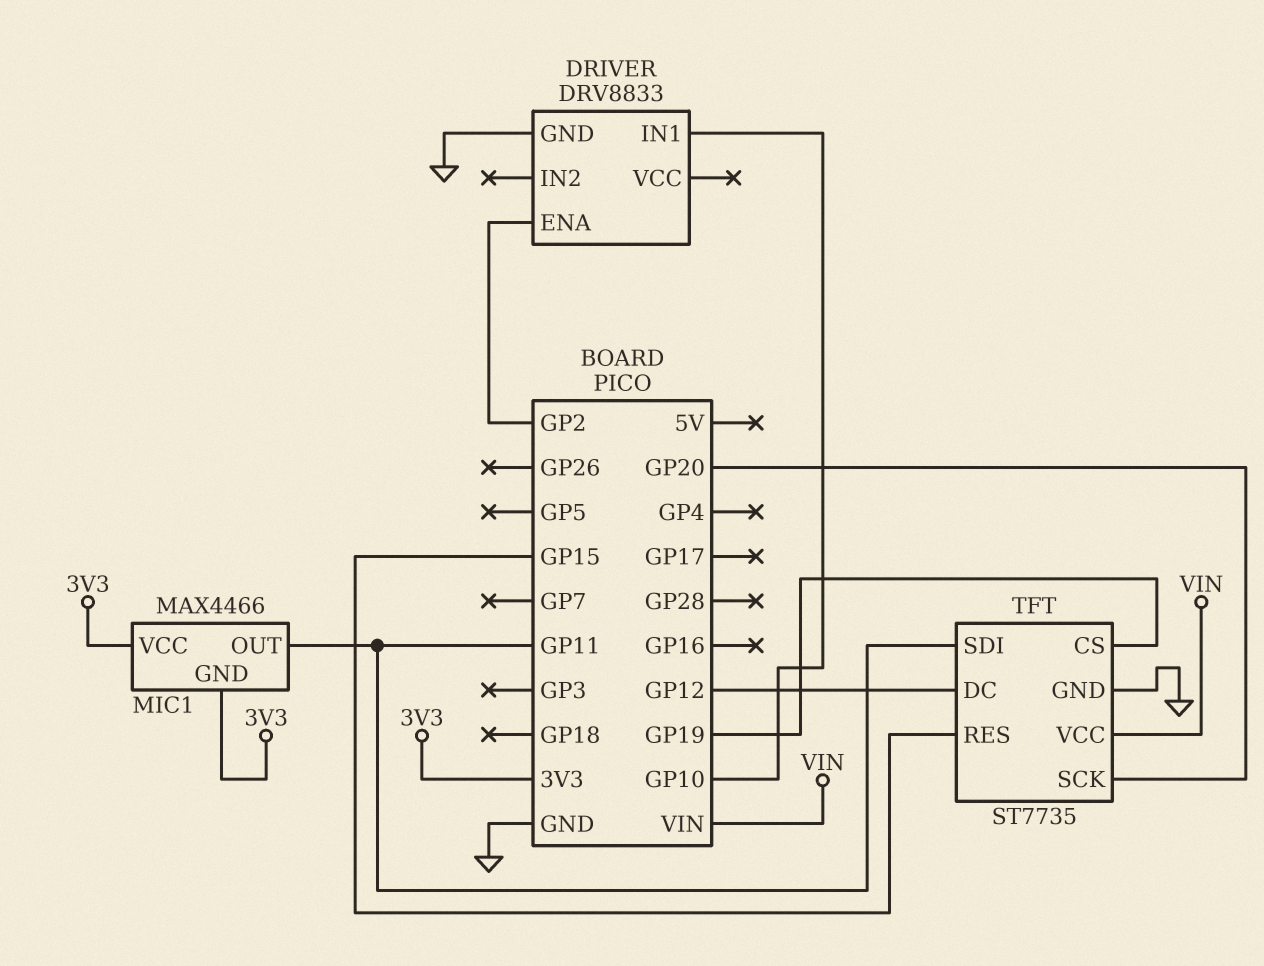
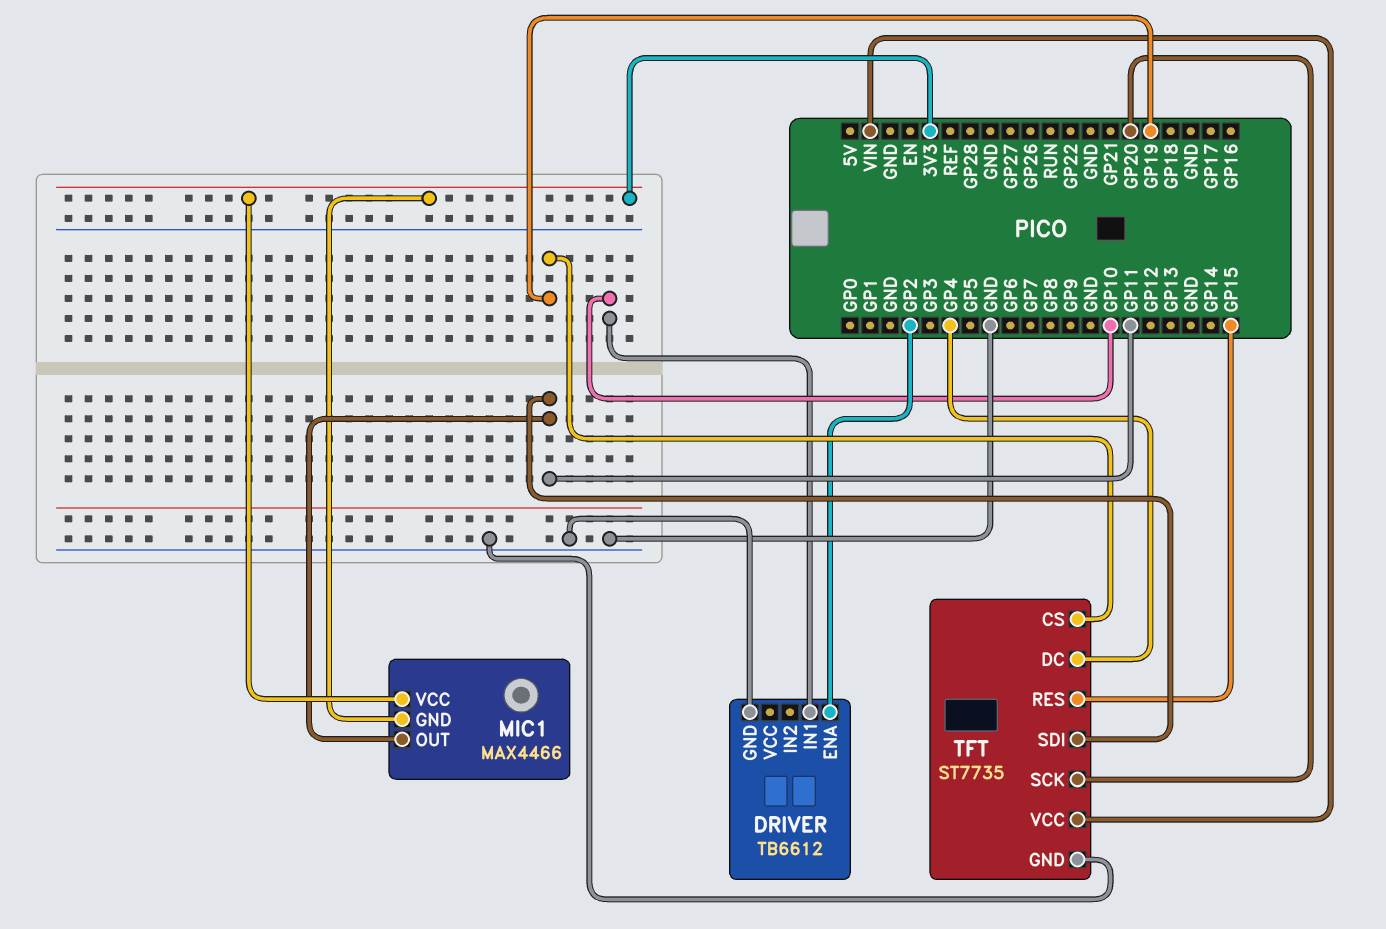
DRIVER: DRV8833 -> TB6612
TFT pin DC: GP12 -> GP4

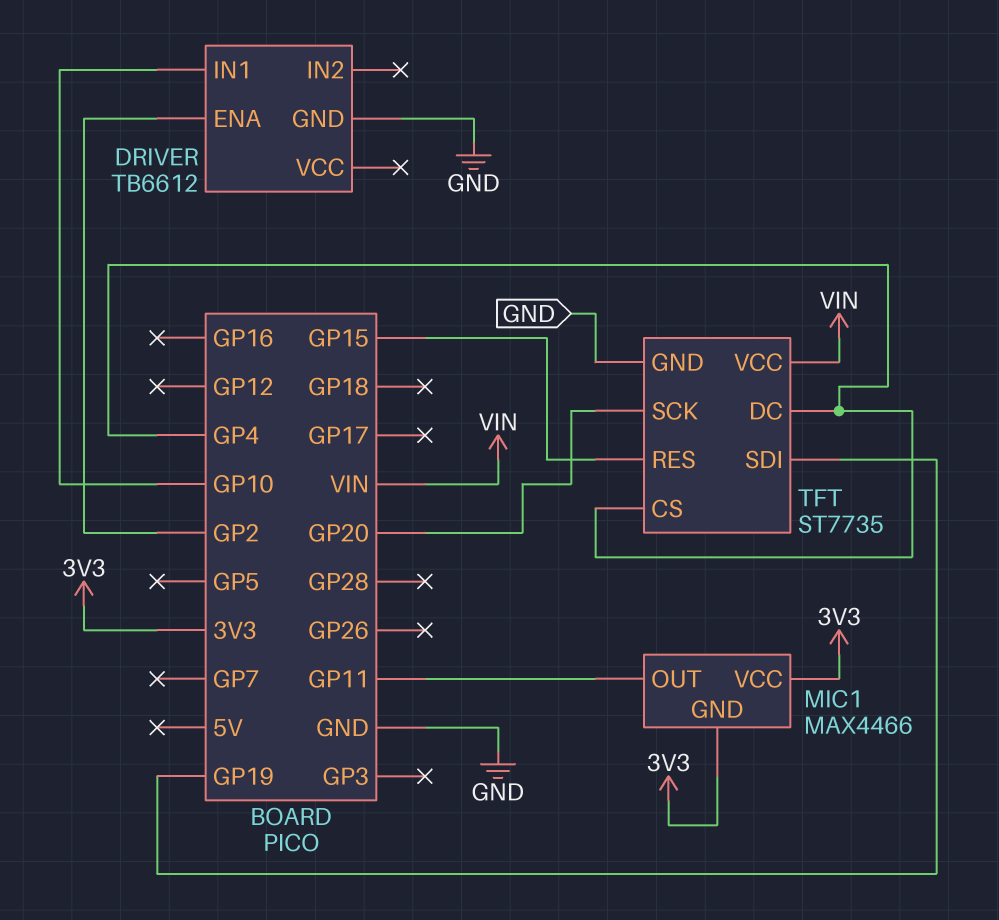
TFT pin CS: GP19 -> GP4
TFT pin SDI: GP11 -> GP19

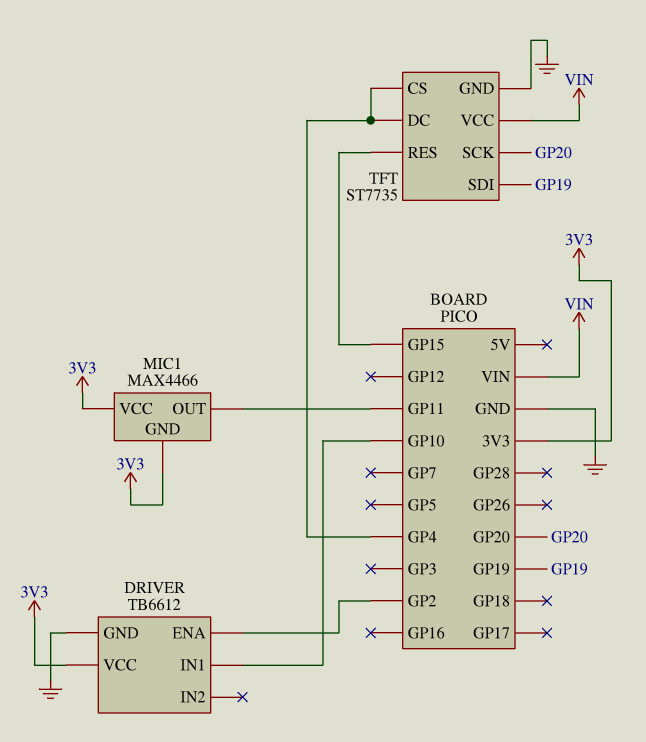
DRIVER pin VCC: none -> 3V3

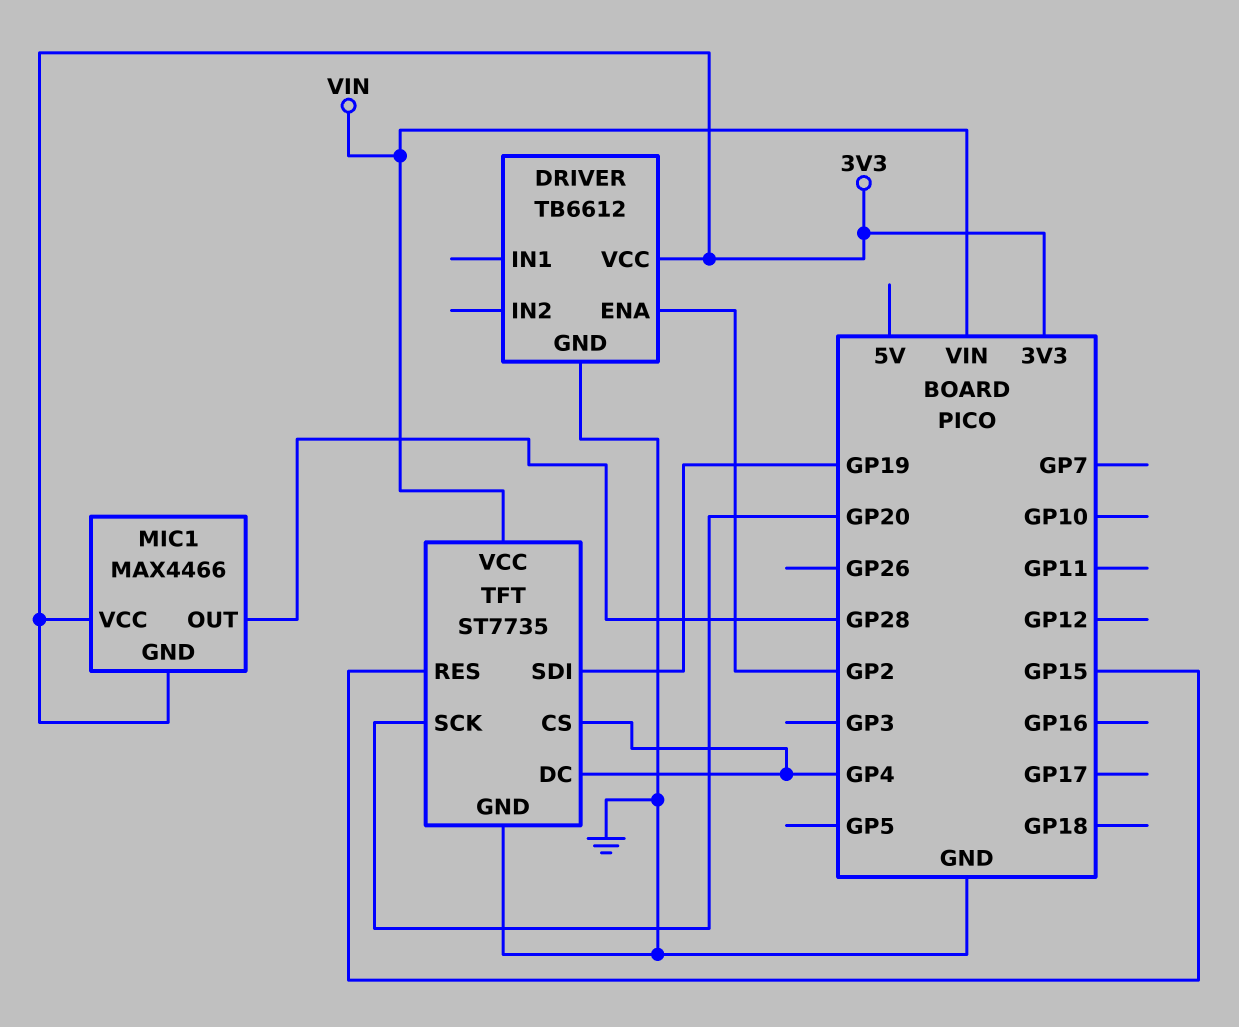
DRIVER pin IN1: GP10 -> none
MIC1 pin OUT: GP11 -> GP28

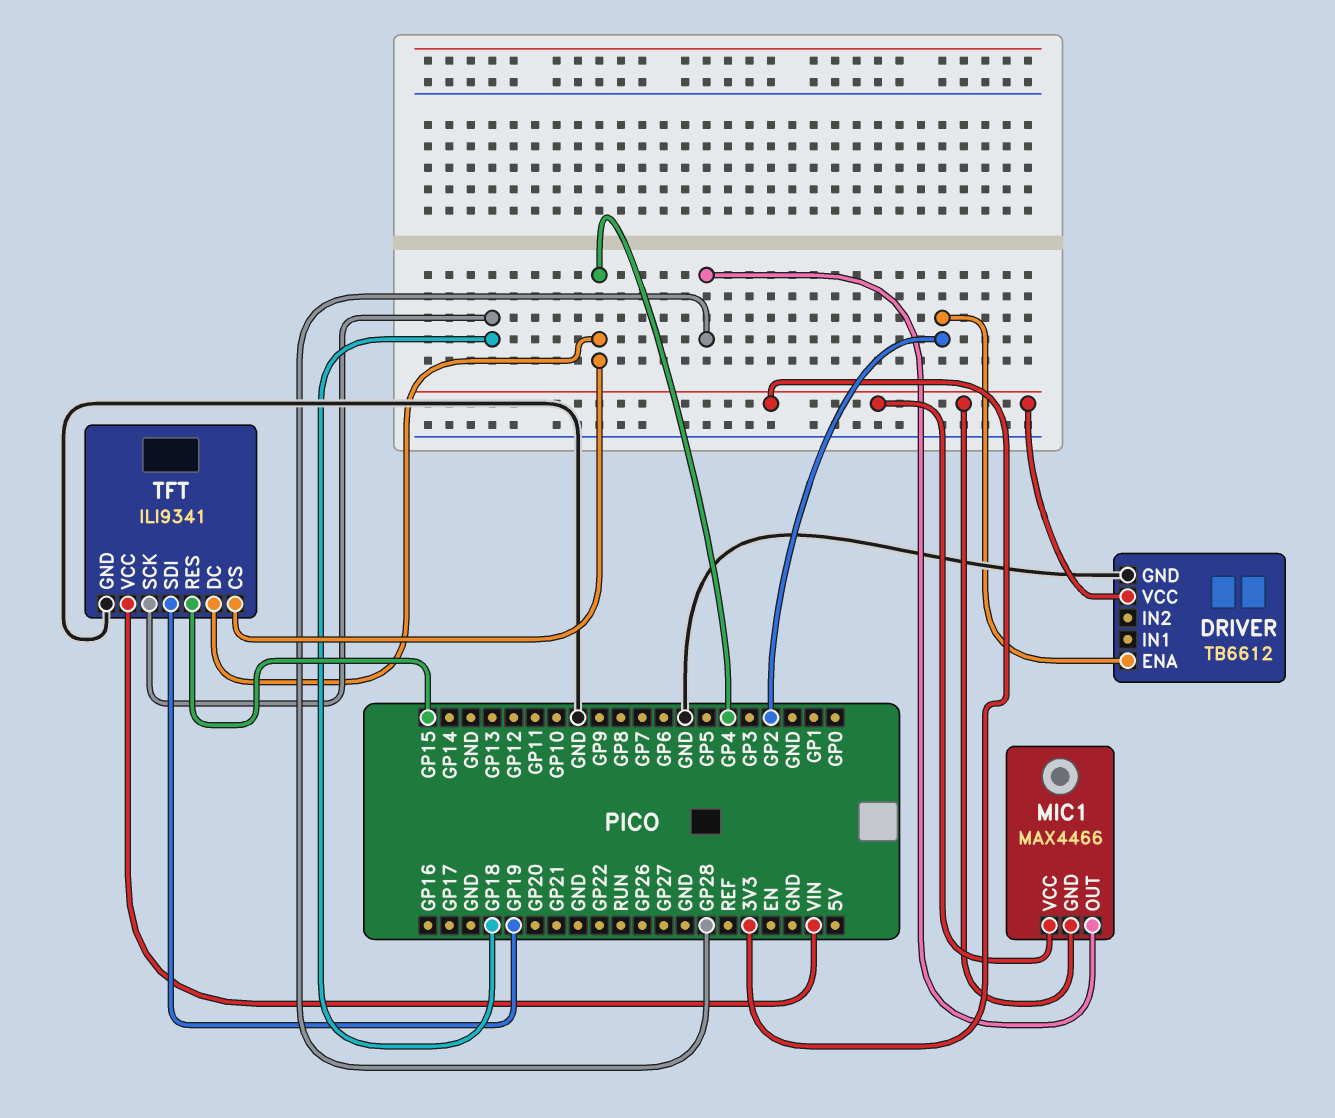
TFT: ST7735 -> ILI9341
TFT pin SCK: GP20 -> GP18

